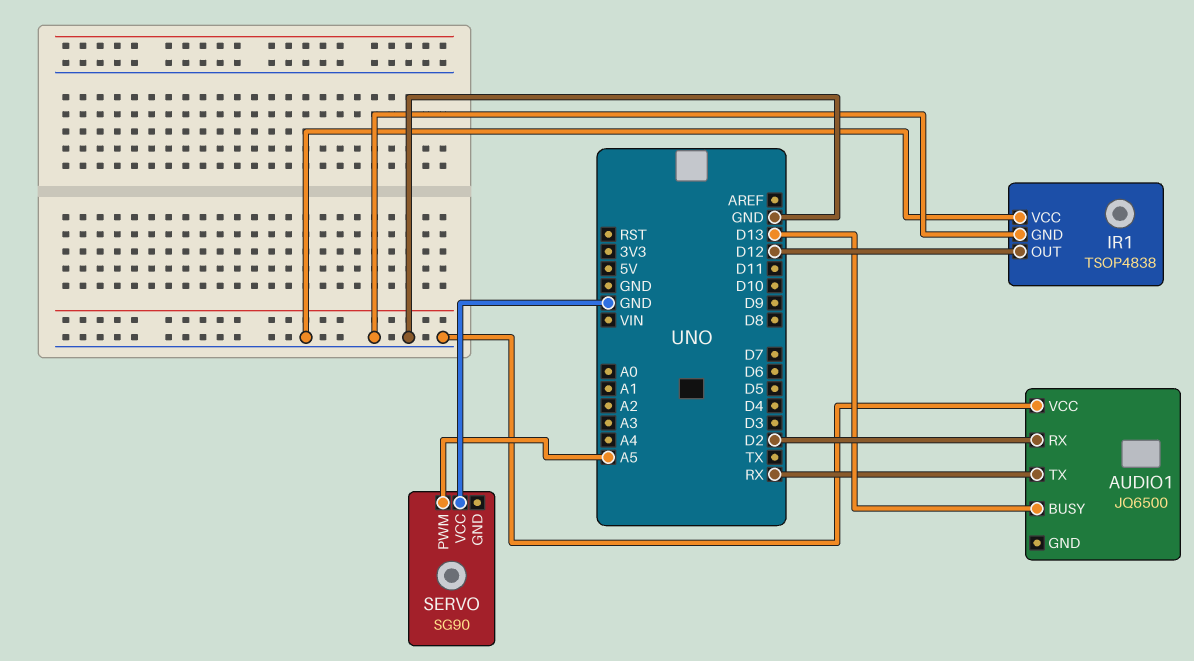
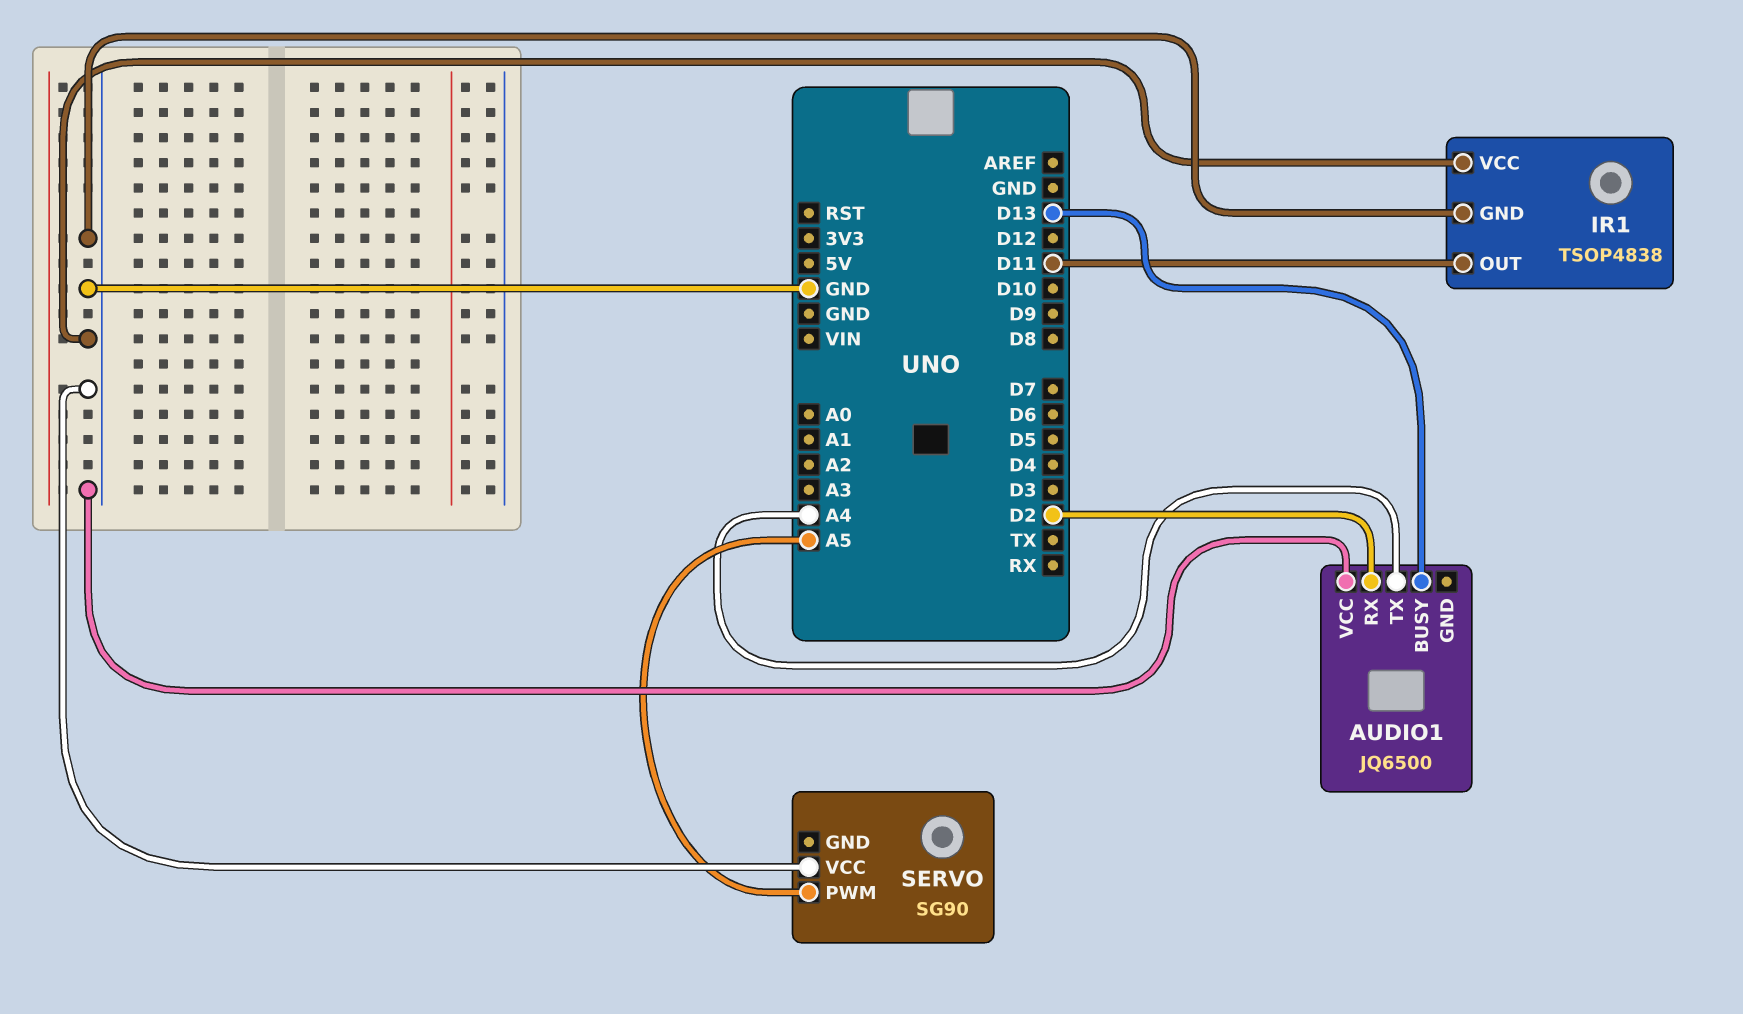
AUDIO1 pin TX: RX -> A4
IR1 pin OUT: D12 -> D11

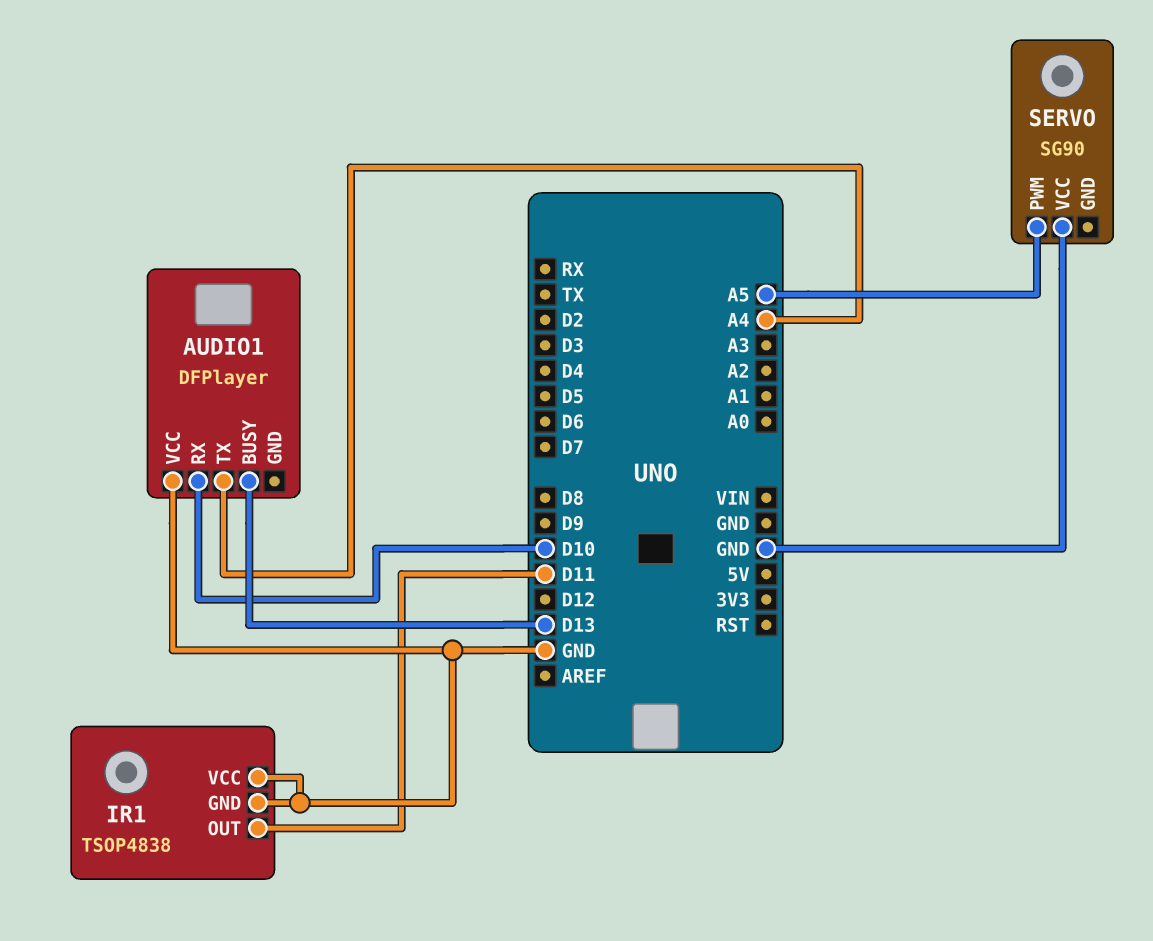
AUDIO1: JQ6500 -> DFPlayer
AUDIO1 pin RX: D2 -> D10

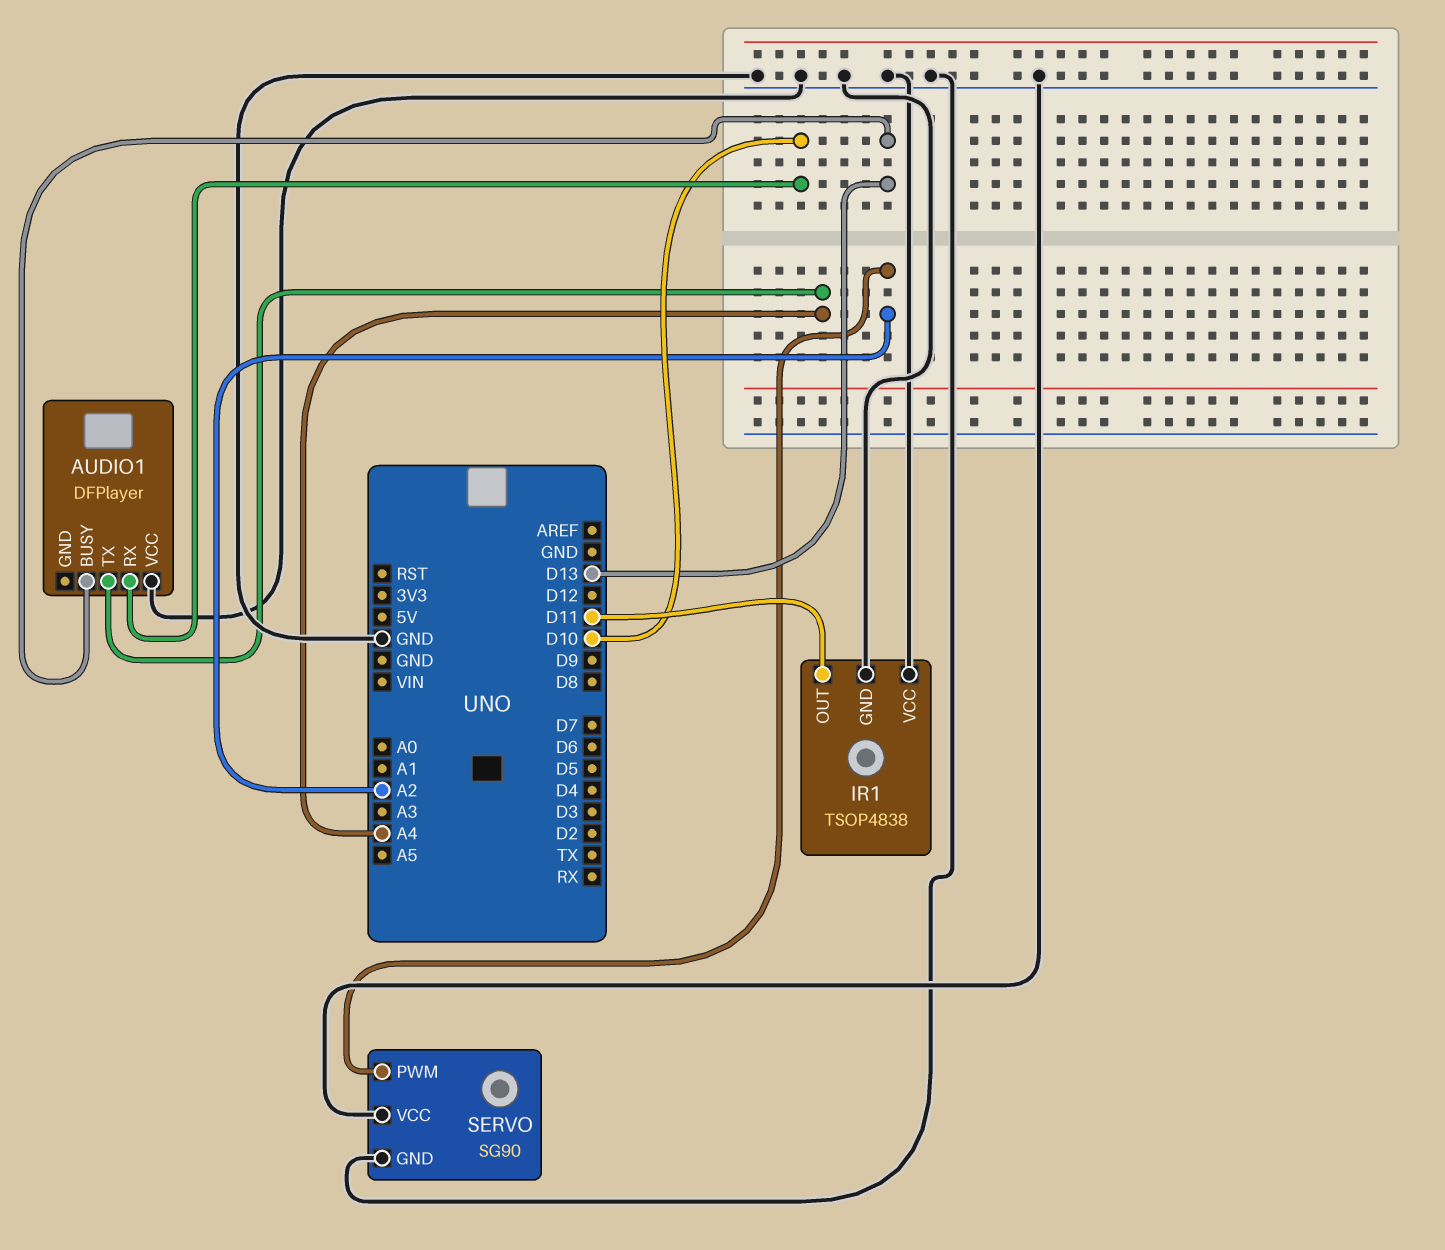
SERVO pin GND: none -> GND
SERVO pin PWM: A5 -> A2

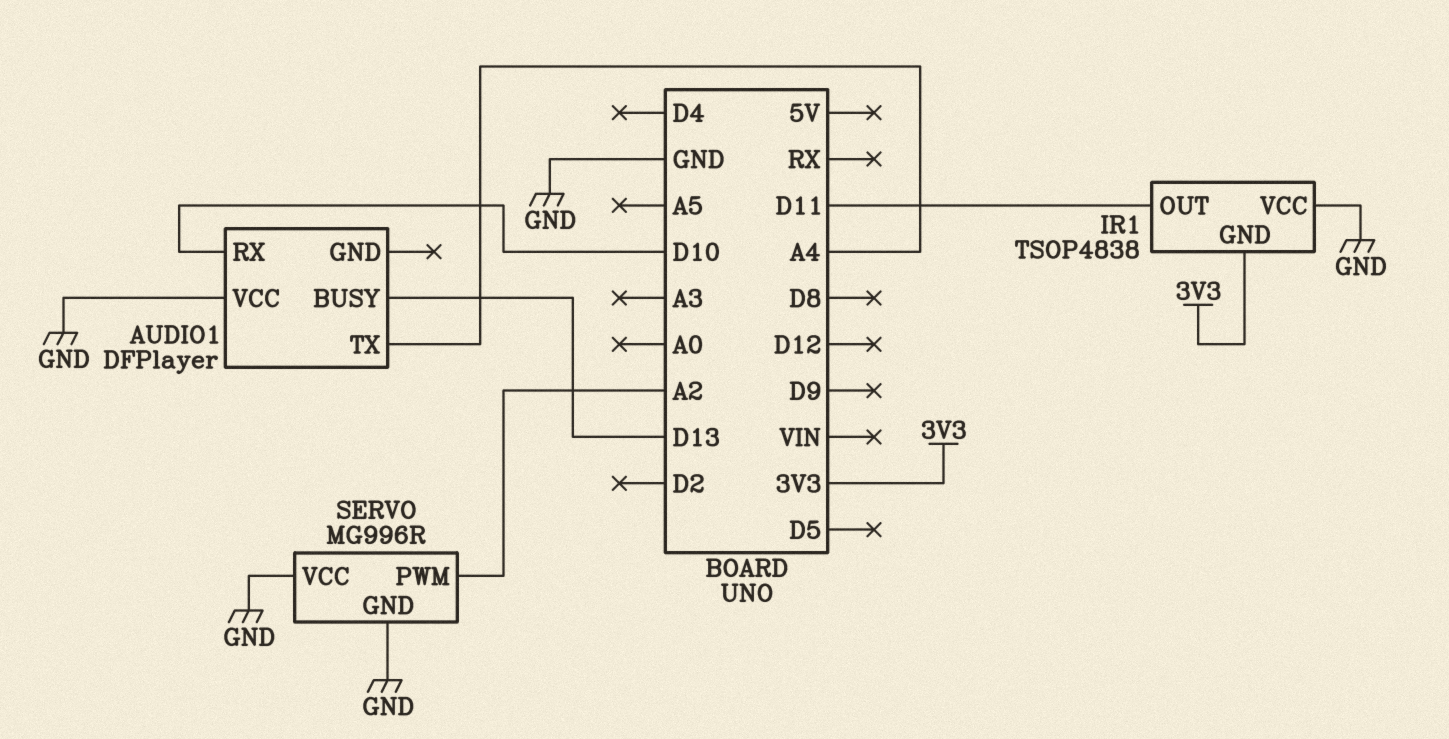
IR1 pin GND: GND -> 3V3
SERVO: SG90 -> MG996R

